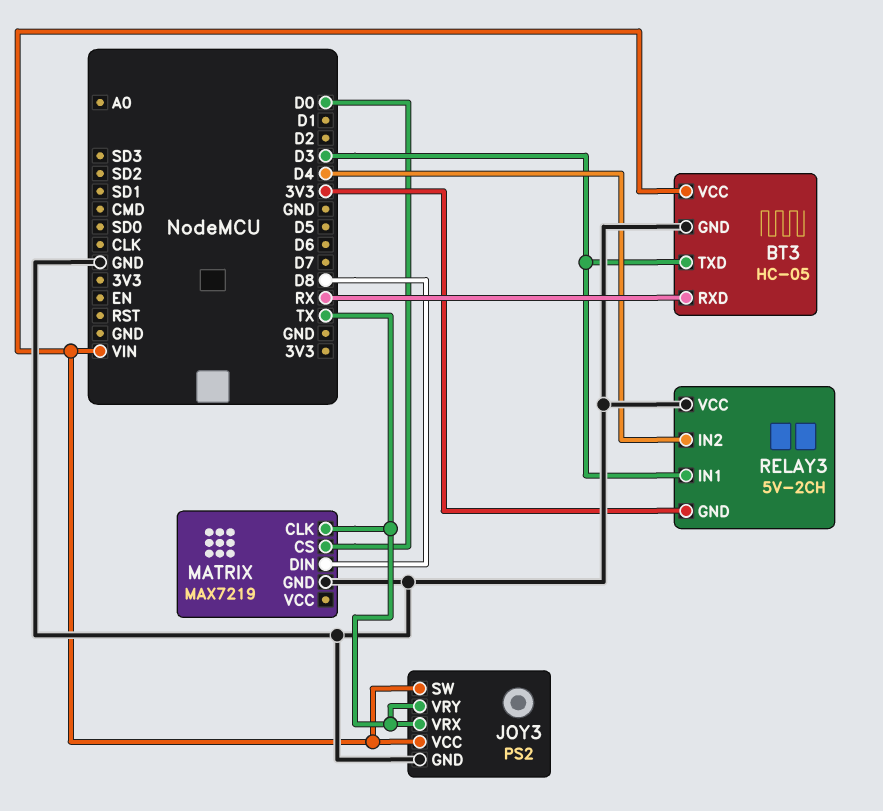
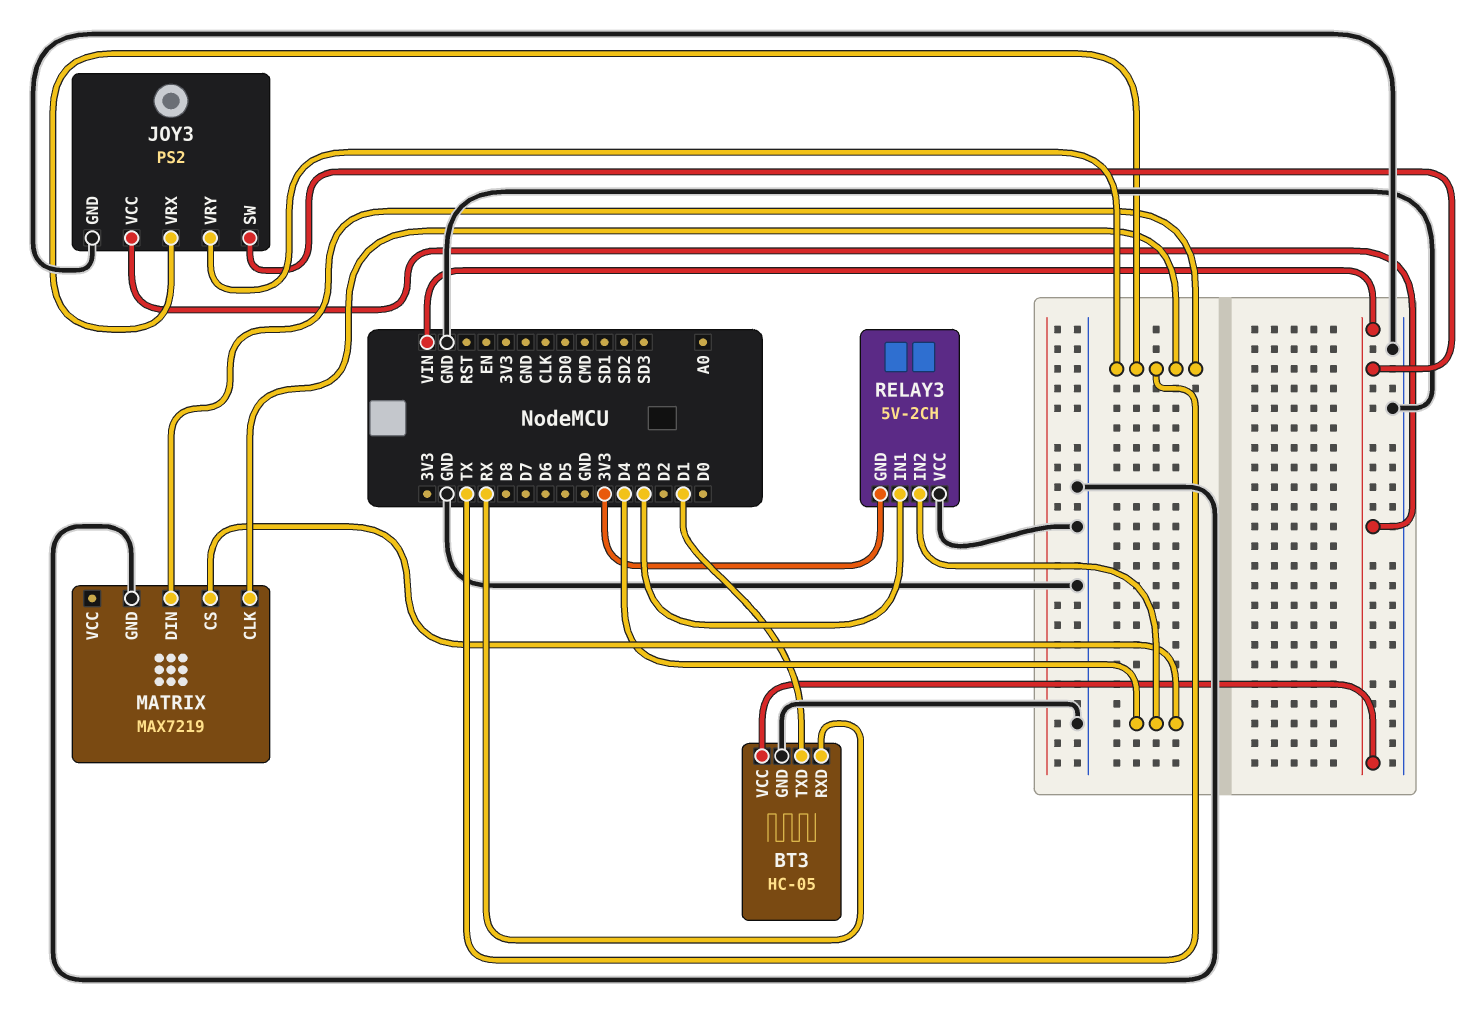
BT3 pin TXD: D3 -> D1
MATRIX pin CS: D0 -> D4
MATRIX pin DIN: D8 -> TX

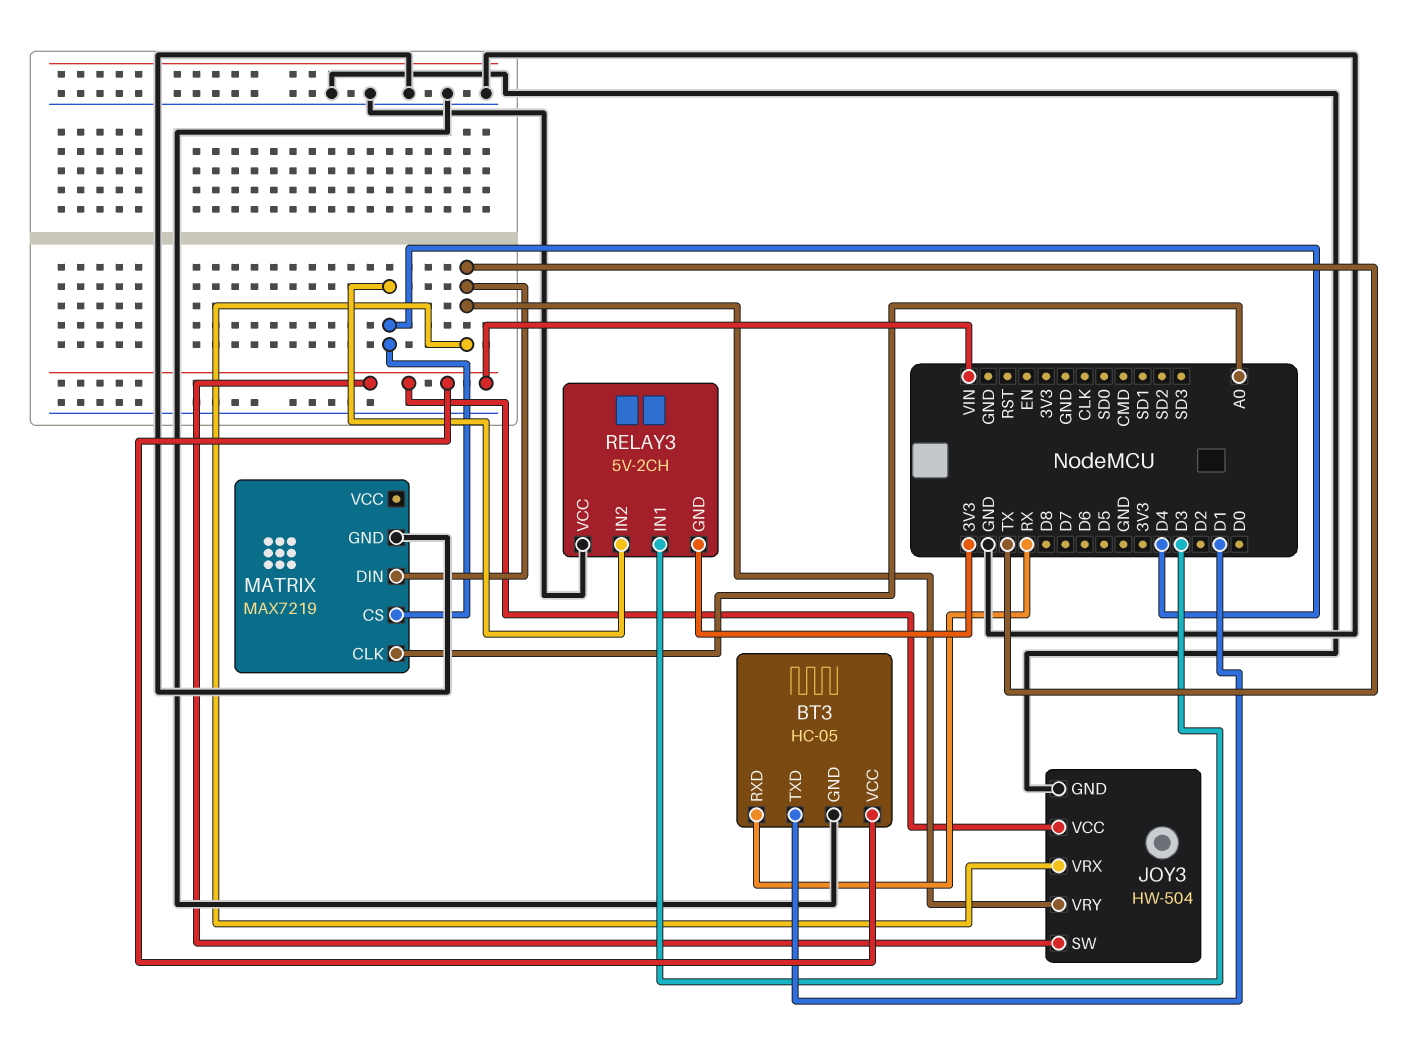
JOY3: PS2 -> HW-504
MATRIX pin CLK: TX -> A0

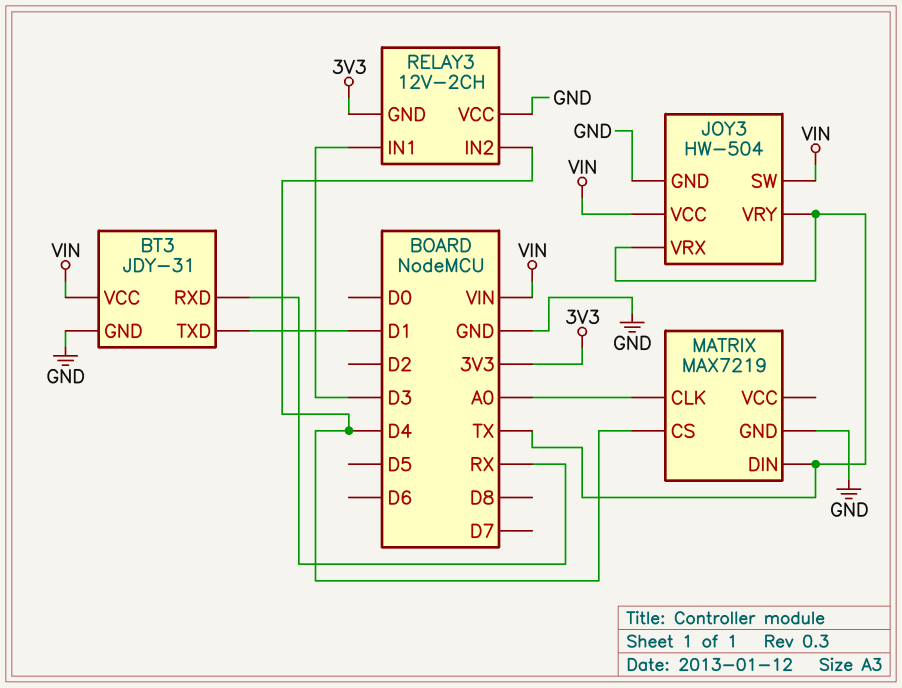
BT3: HC-05 -> JDY-31
RELAY3: 5V-2CH -> 12V-2CH

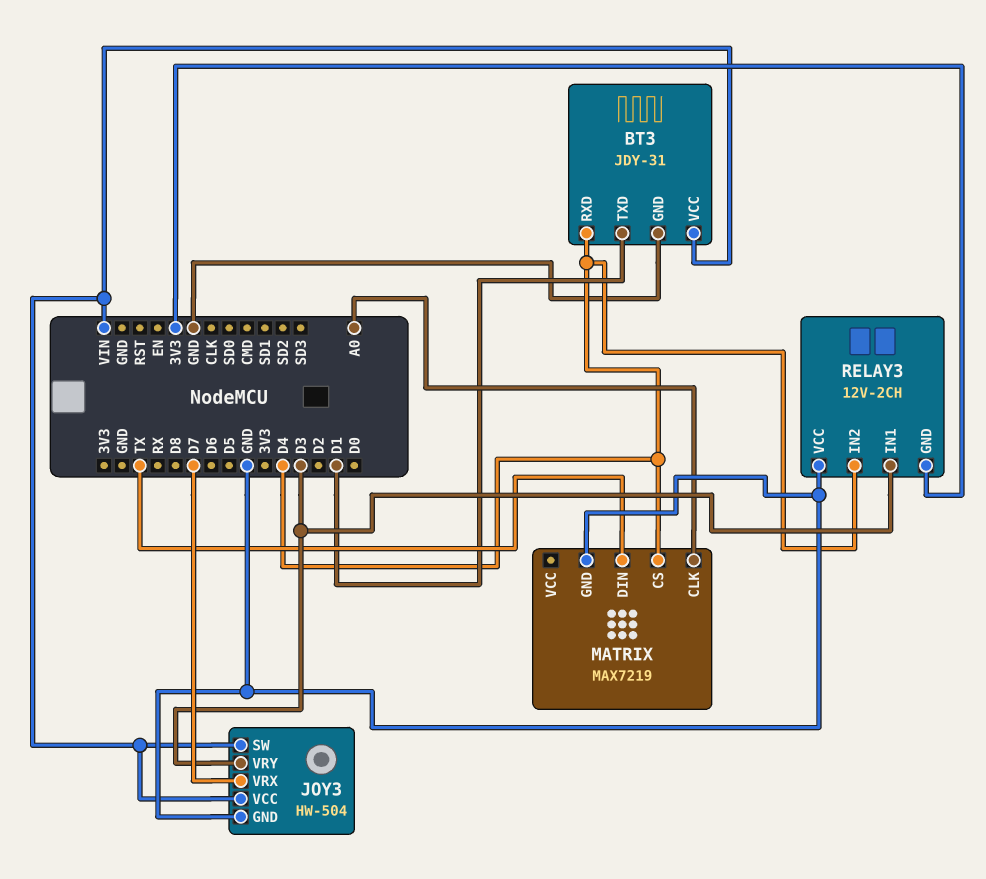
BT3 pin RXD: RX -> D4
JOY3 pin VRX: TX -> D7
JOY3 pin VRY: TX -> D3

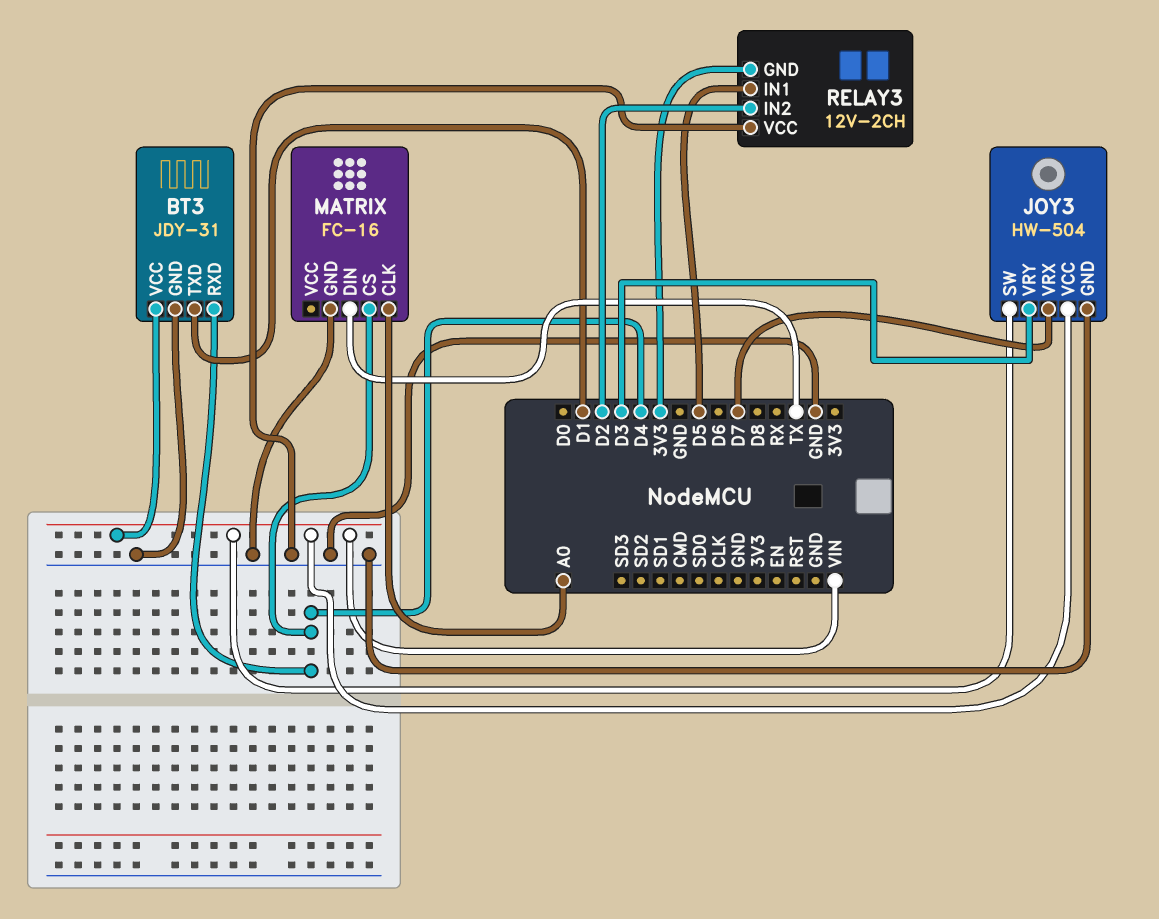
MATRIX: MAX7219 -> FC-16
RELAY3 pin IN1: D3 -> D5
RELAY3 pin IN2: D4 -> D2

